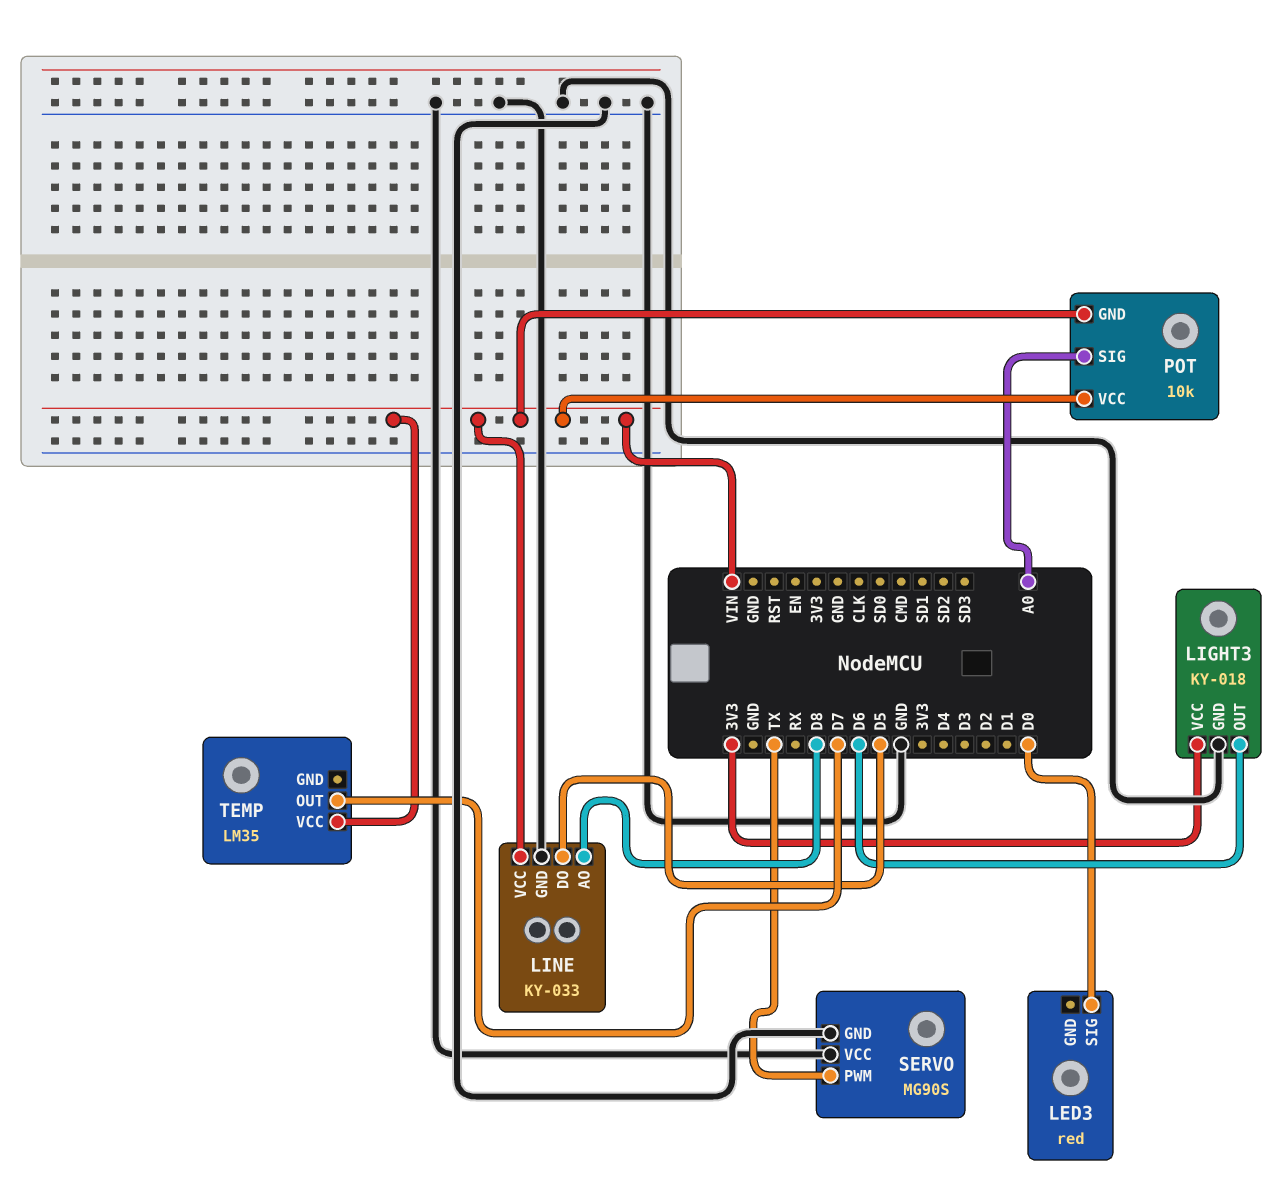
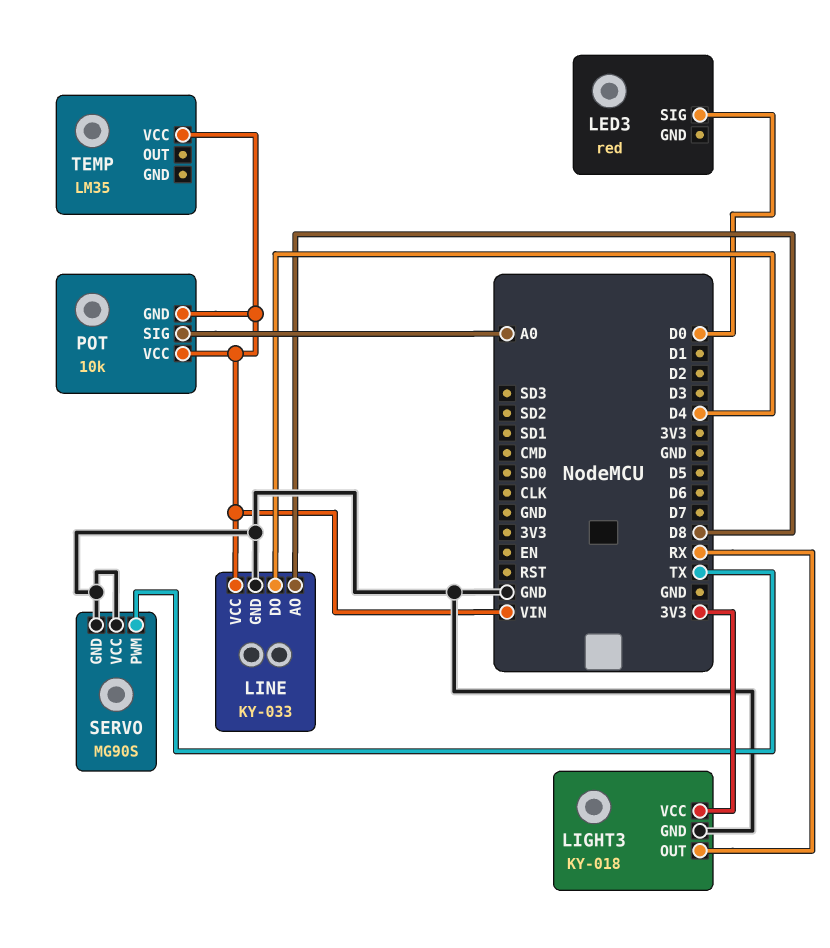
LIGHT3 pin OUT: D6 -> RX
LINE pin DO: D5 -> D4
TEMP pin OUT: D7 -> none

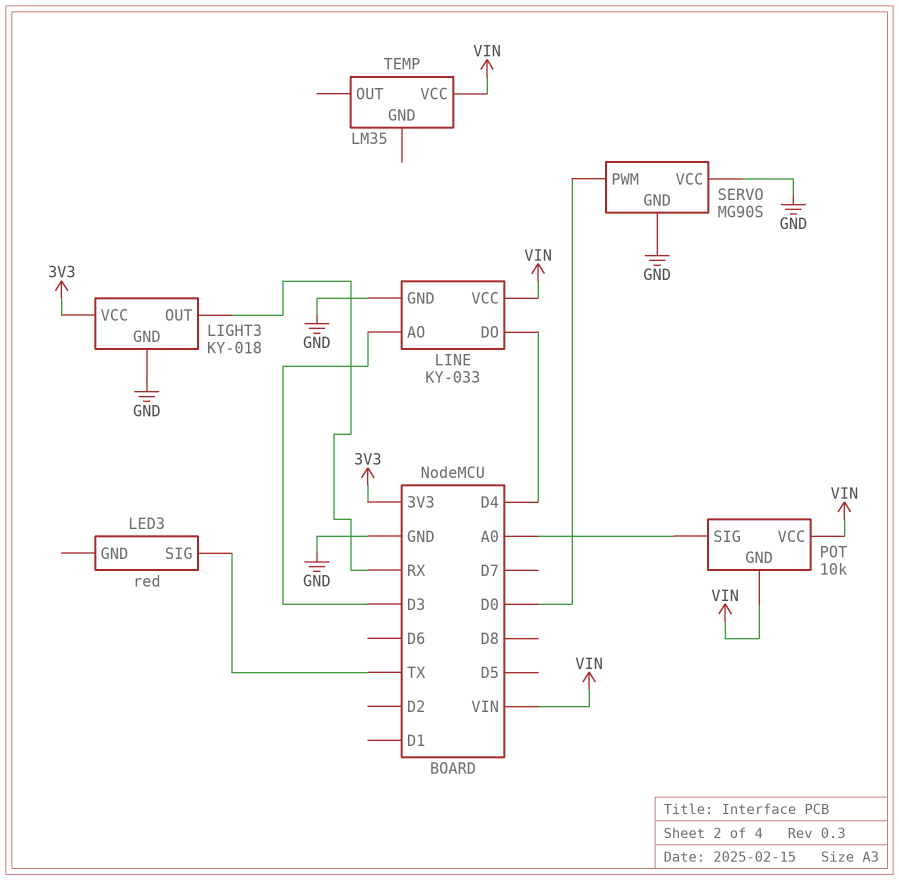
LED3 pin SIG: D0 -> TX
LINE pin AO: D8 -> D3
SERVO pin PWM: TX -> D0

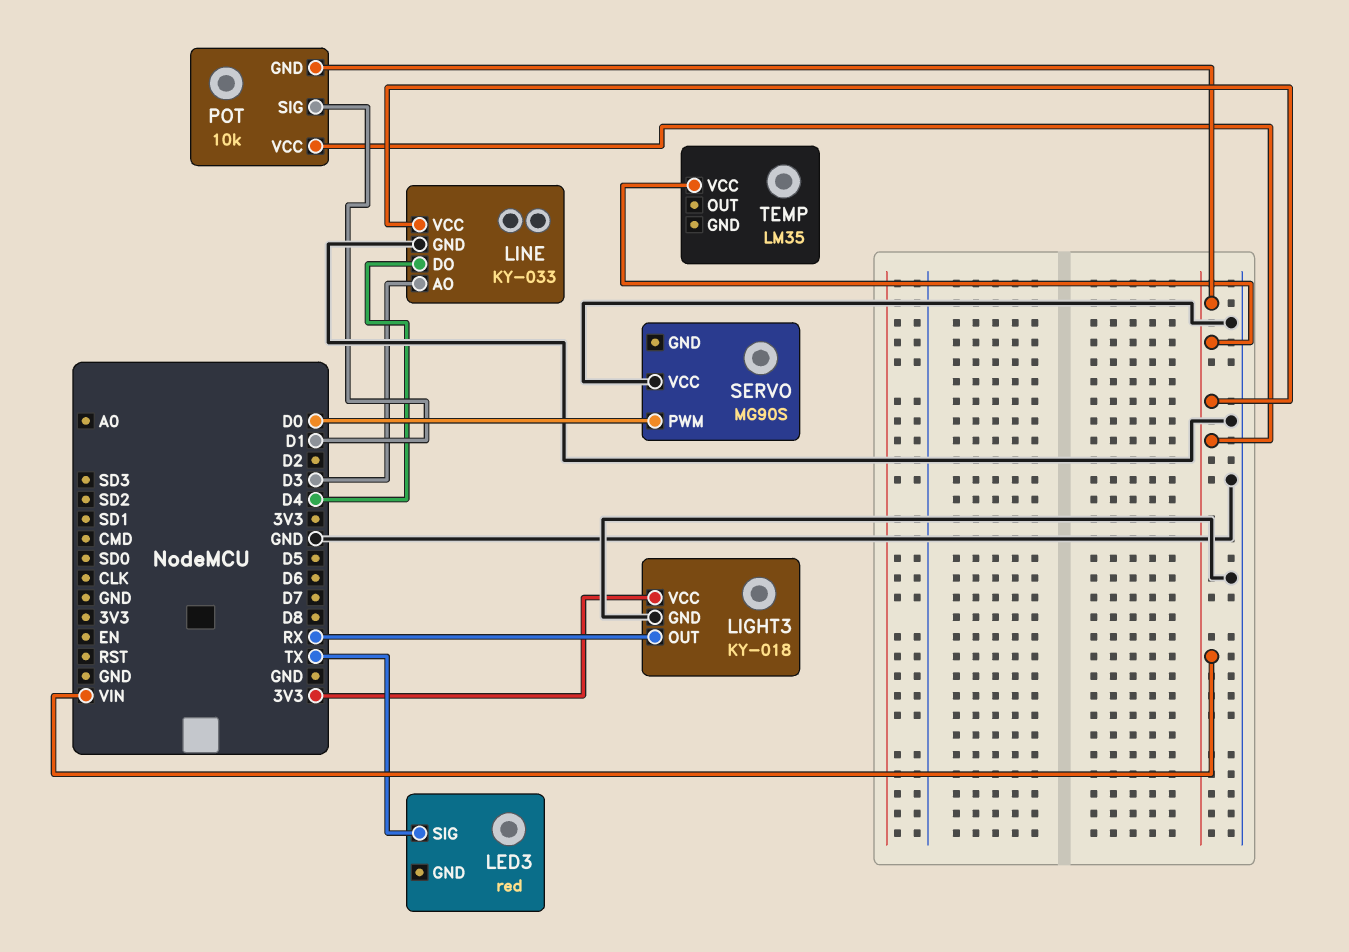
POT pin SIG: A0 -> D1
SERVO pin GND: GND -> none

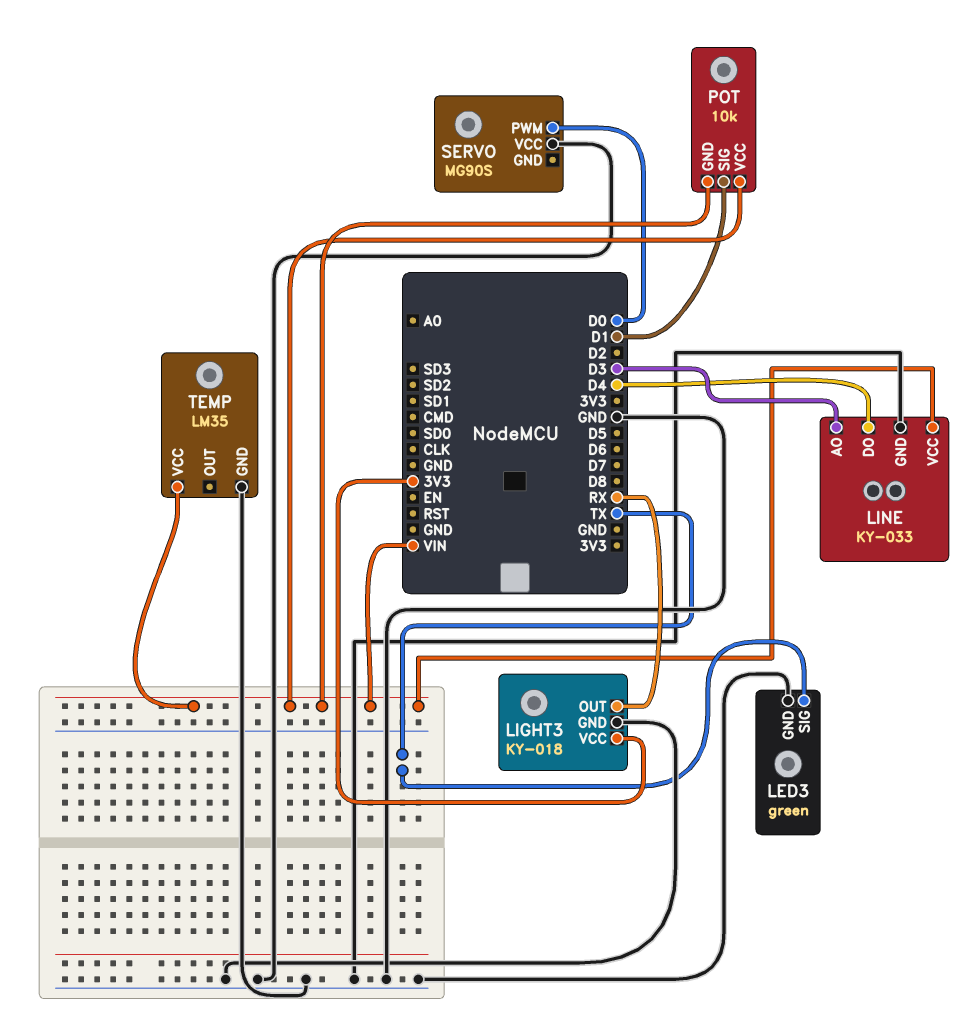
LED3: red -> green
LED3 pin GND: none -> GND
TEMP pin GND: none -> GND

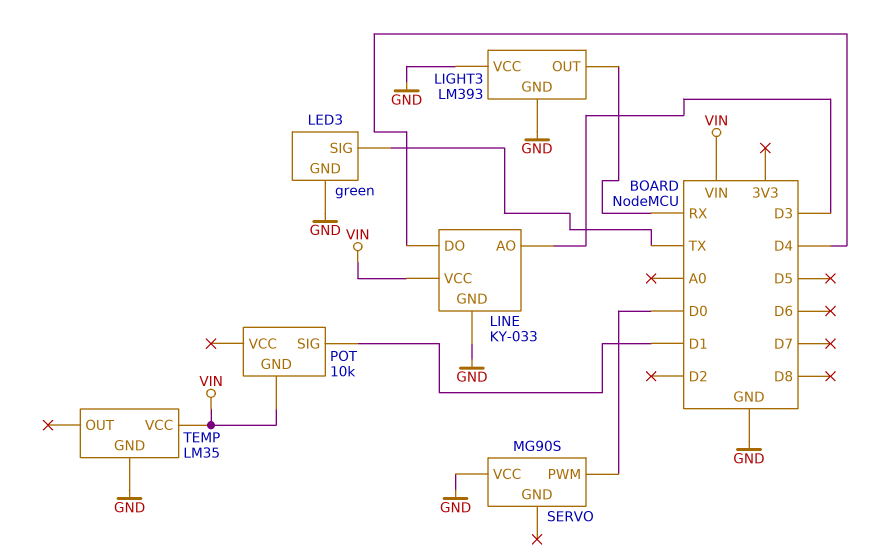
LIGHT3: KY-018 -> LM393
LIGHT3 pin VCC: 3V3 -> GND
POT pin VCC: VIN -> none

